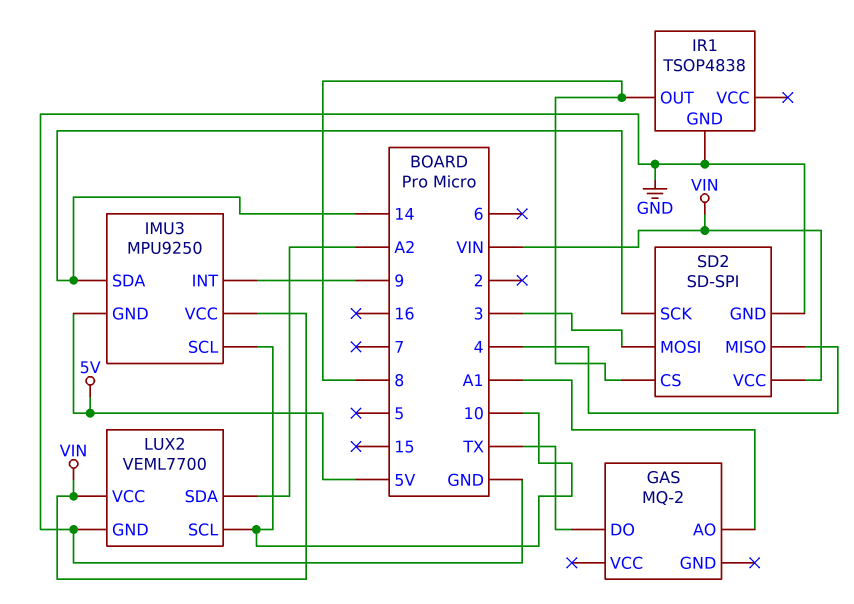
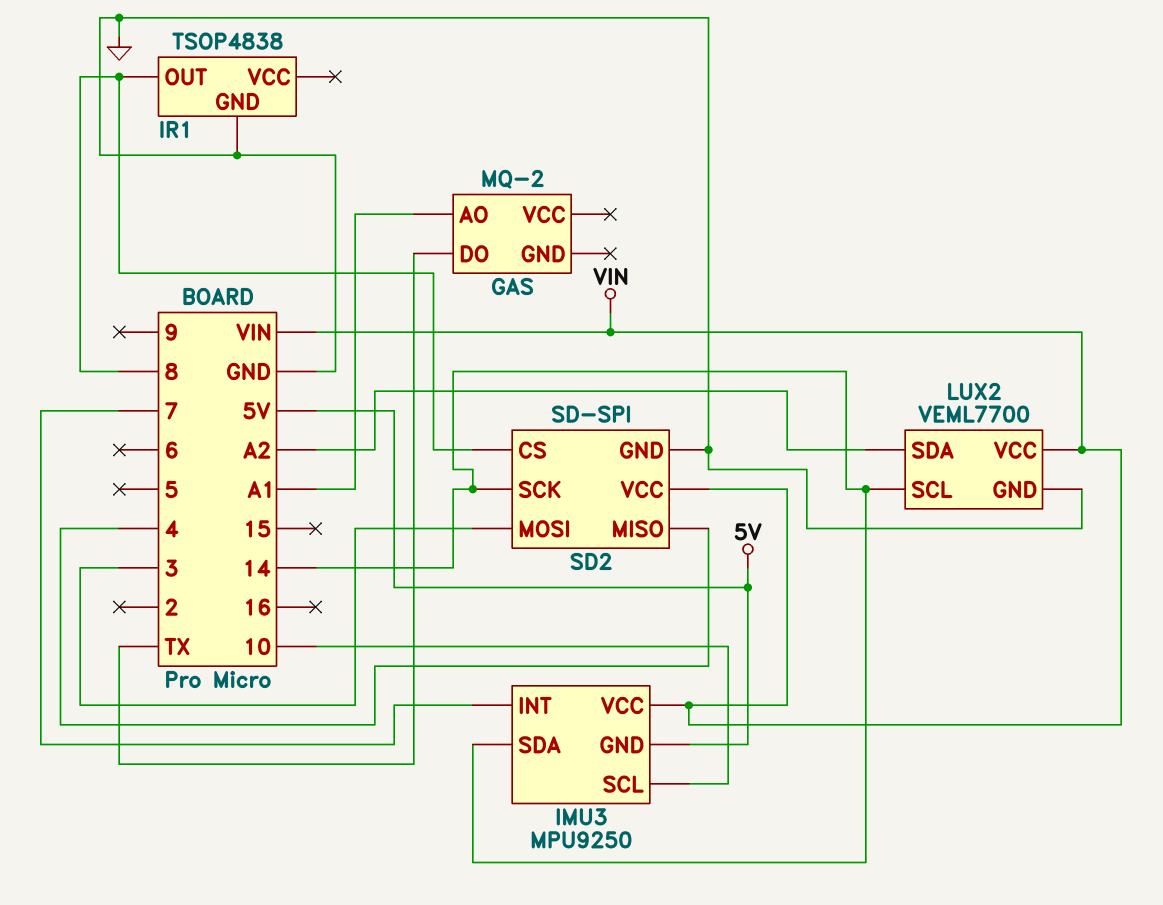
IMU3 pin INT: 9 -> 7
LUX2 pin SCL: 10 -> 14

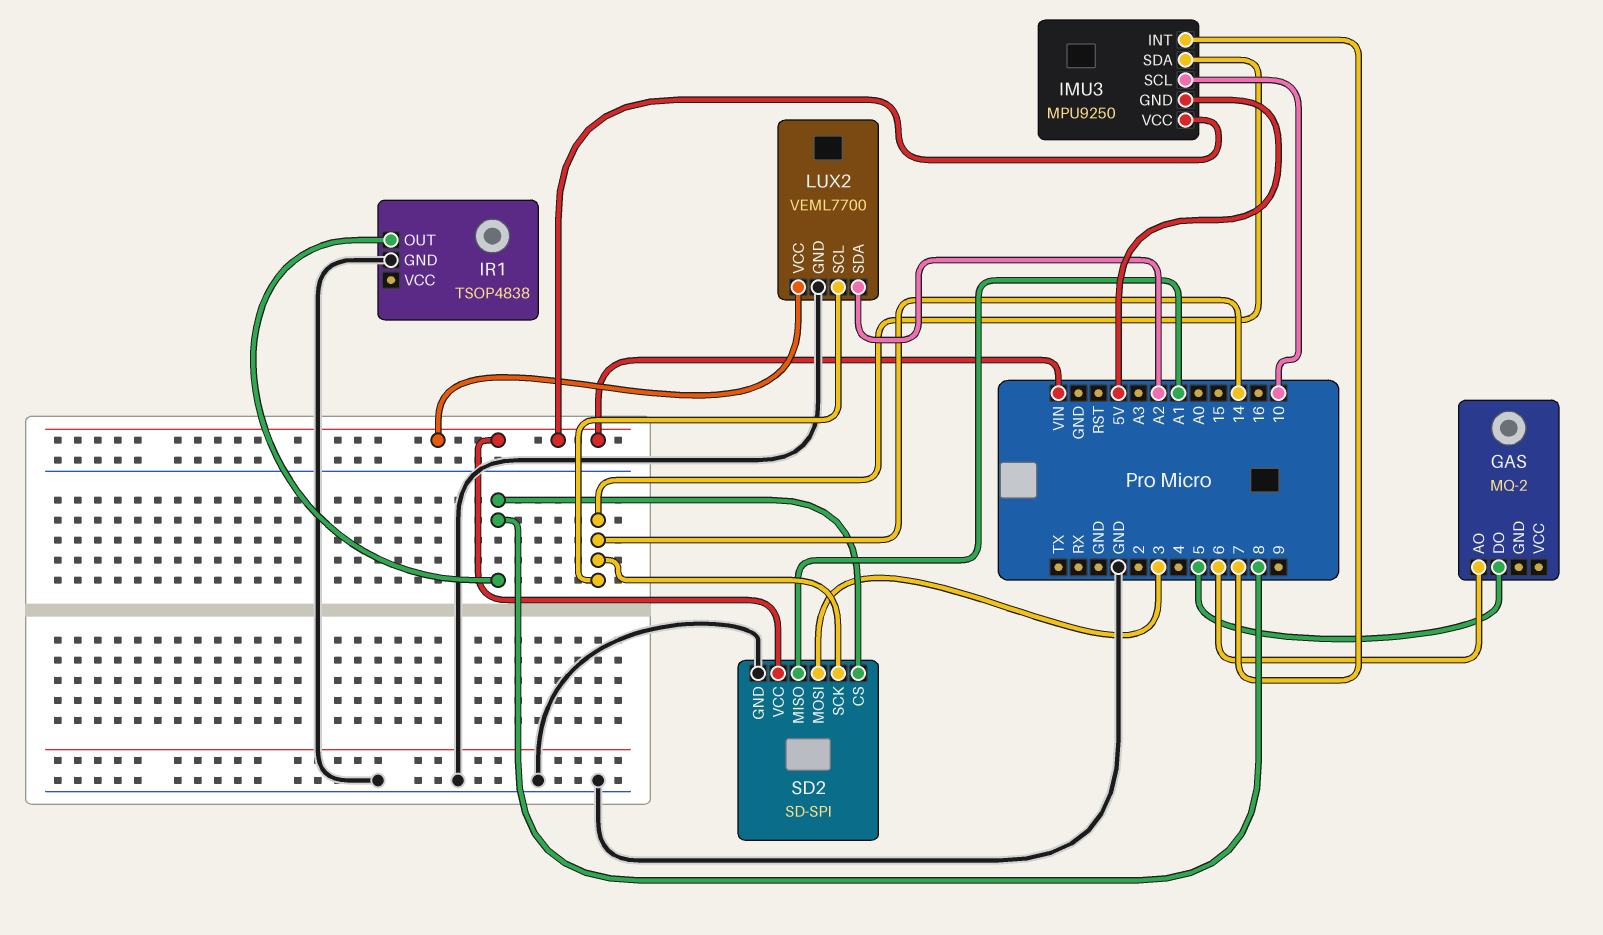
GAS pin AO: A1 -> 6
GAS pin DO: TX -> 5
SD2 pin MISO: 4 -> A1

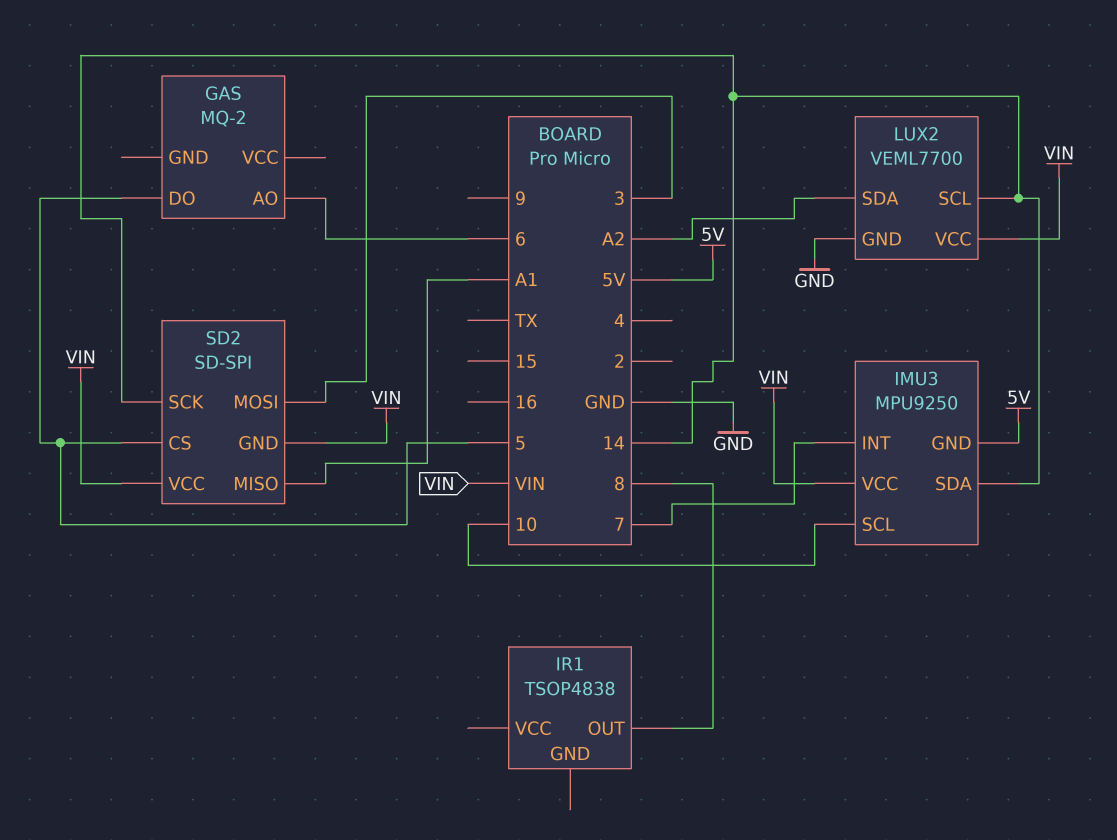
IR1 pin GND: GND -> none
SD2 pin CS: 8 -> 5
SD2 pin GND: GND -> VIN

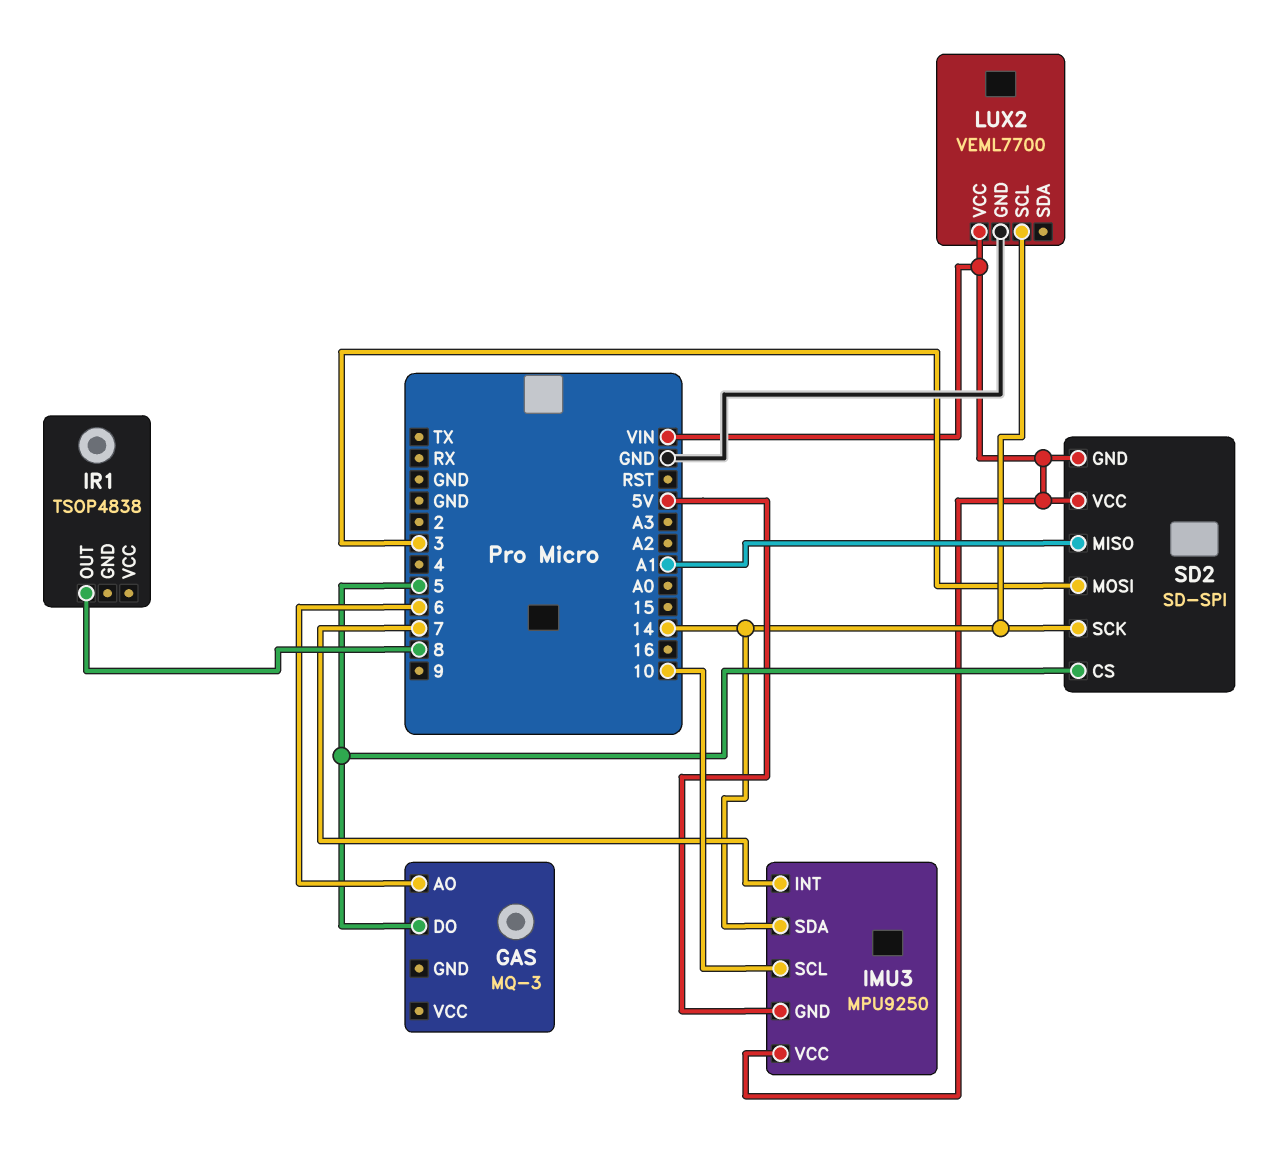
GAS: MQ-2 -> MQ-3
LUX2 pin SDA: A2 -> none

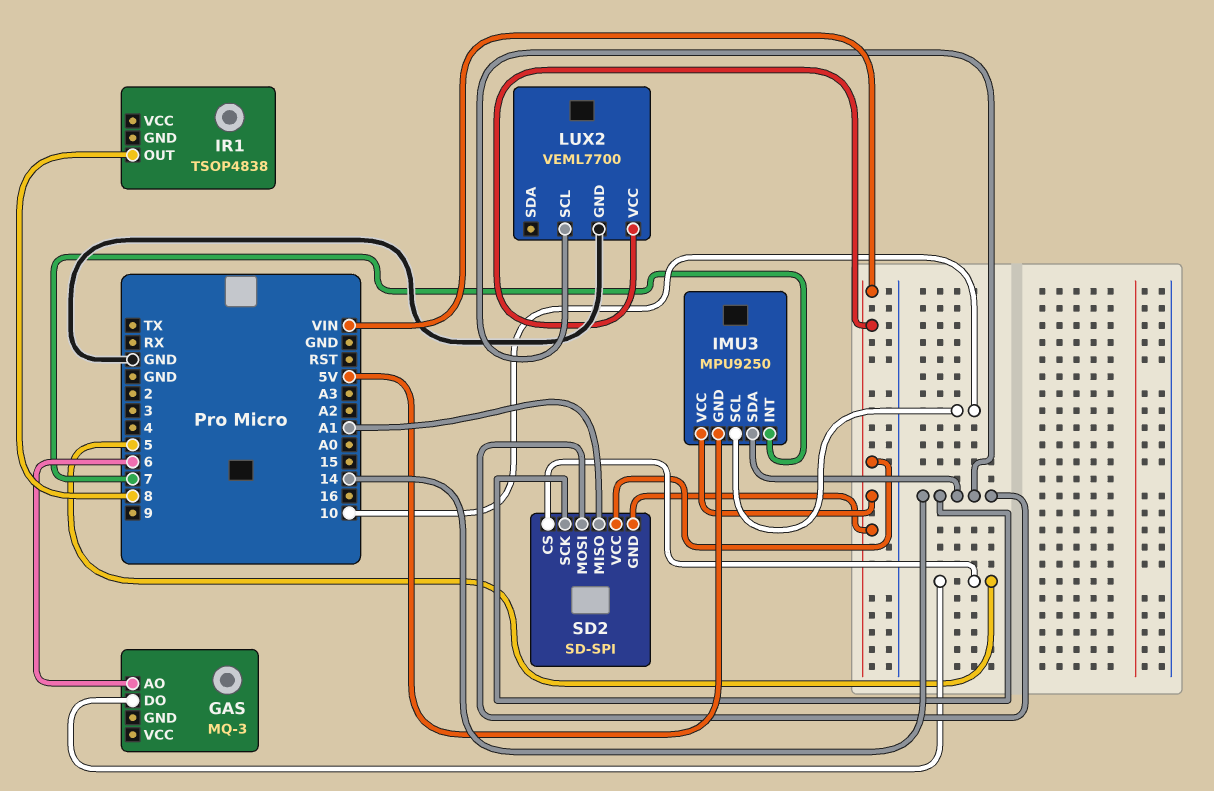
SD2 pin MOSI: 3 -> 14

